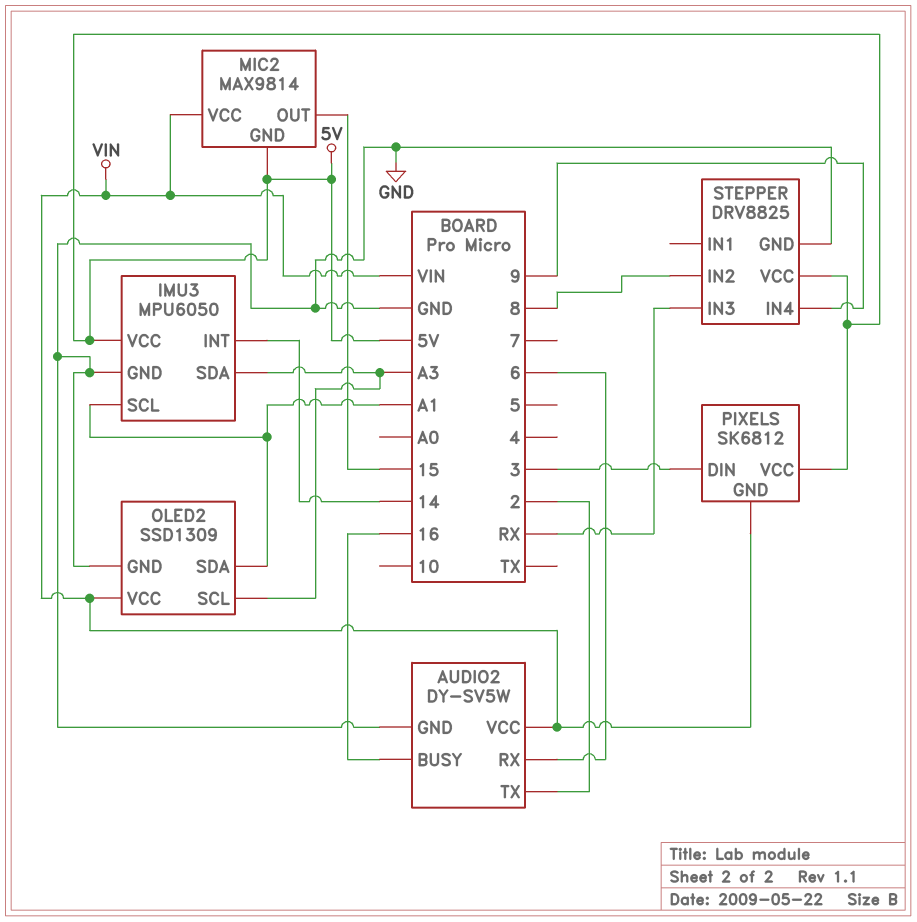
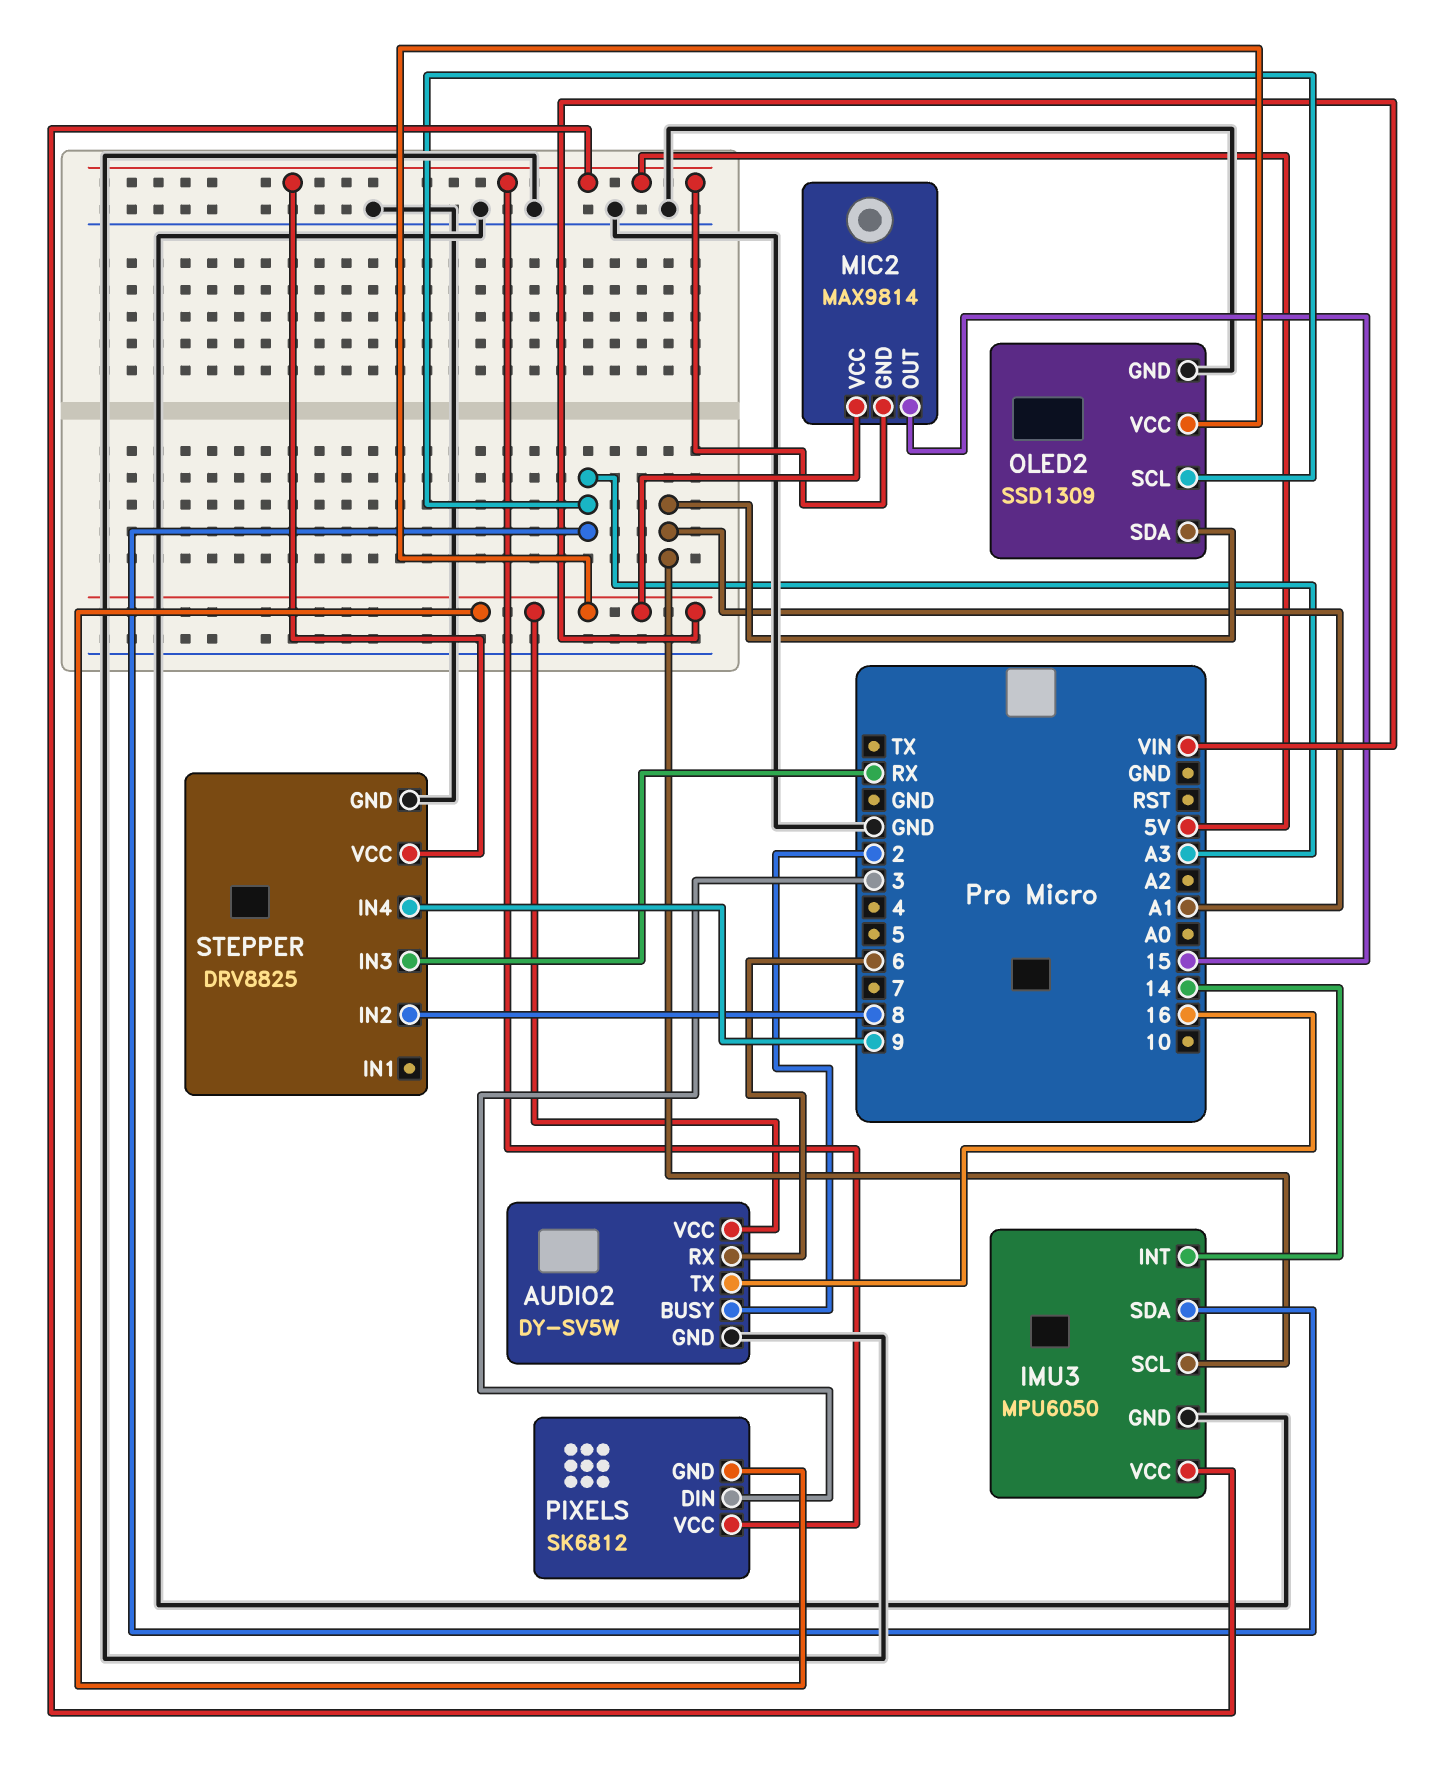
AUDIO2 pin BUSY: 16 -> 2
AUDIO2 pin TX: 2 -> 16

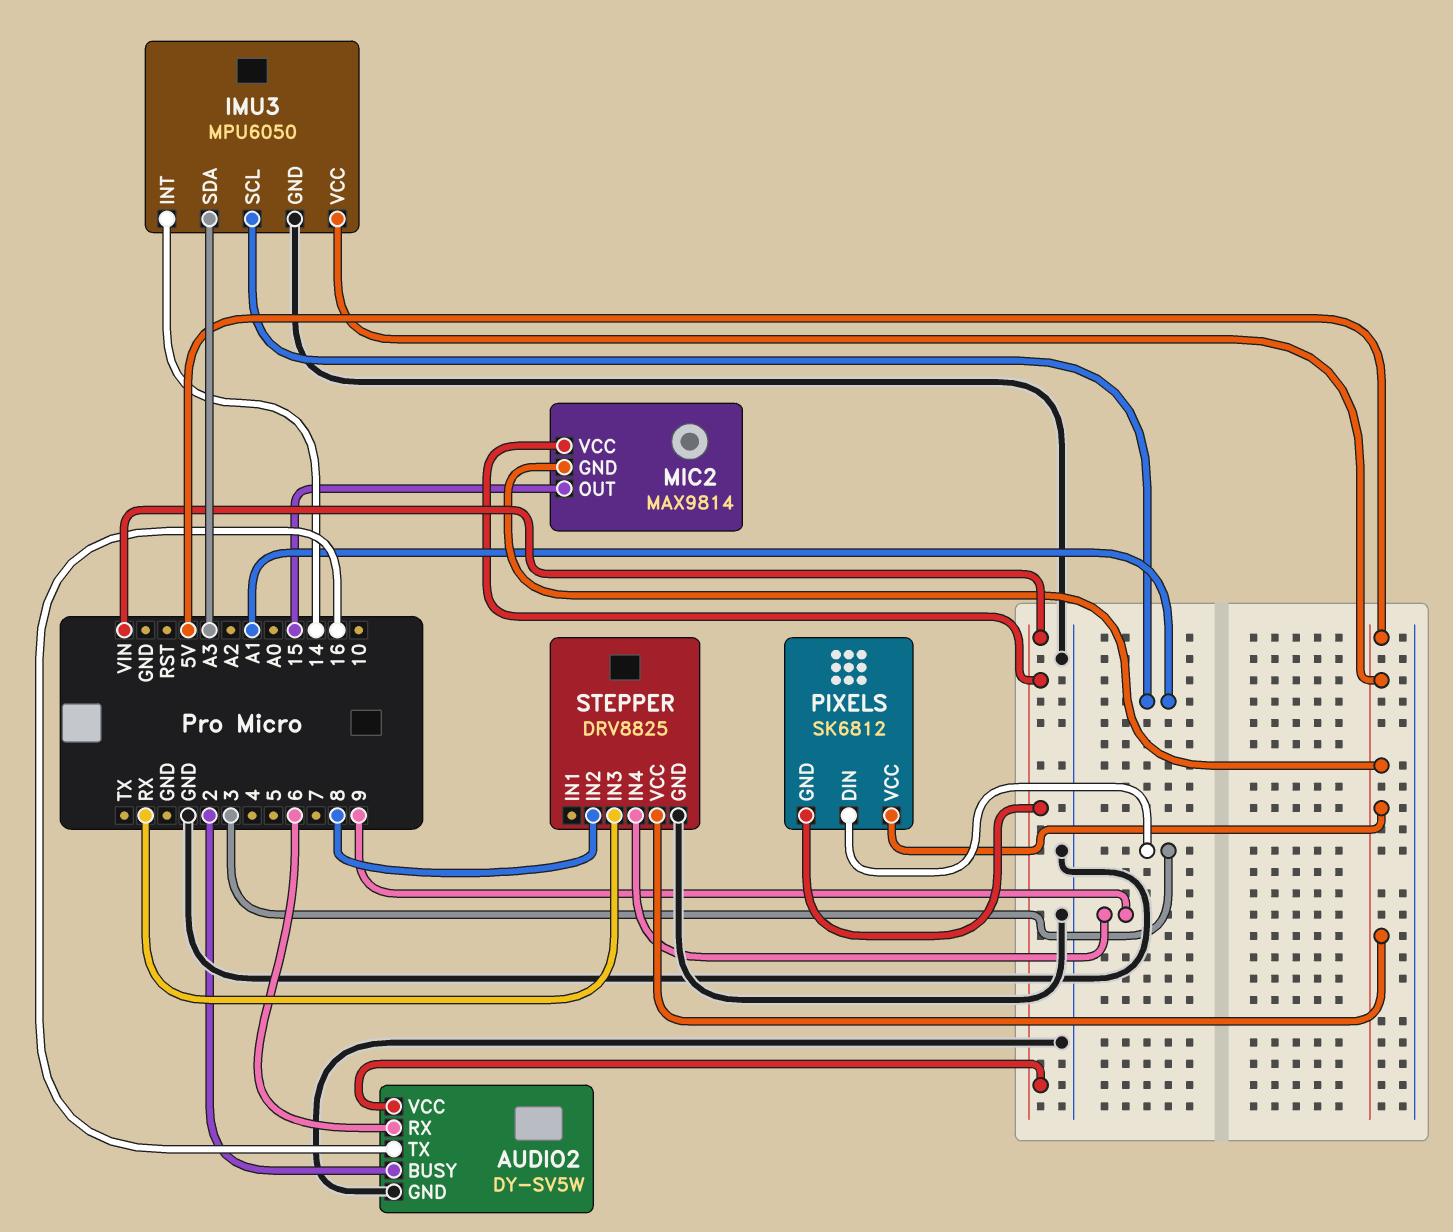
OLED2: SSD1309 -> none
OLED2 pin GND: GND -> none
OLED2 pin SCL: A3 -> none
OLED2 pin SDA: A1 -> none
OLED2 pin VCC: VIN -> none

